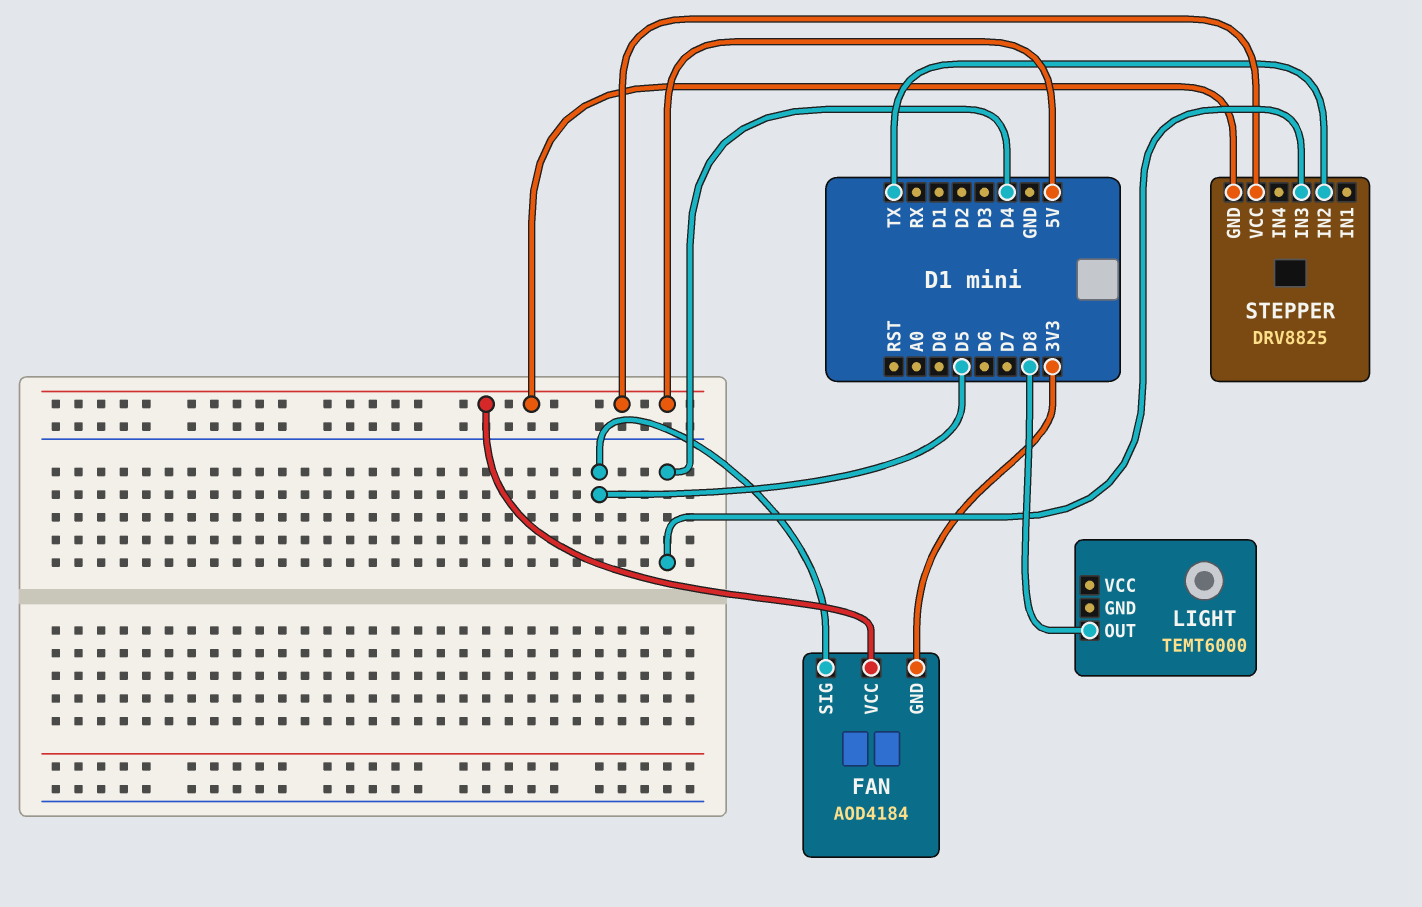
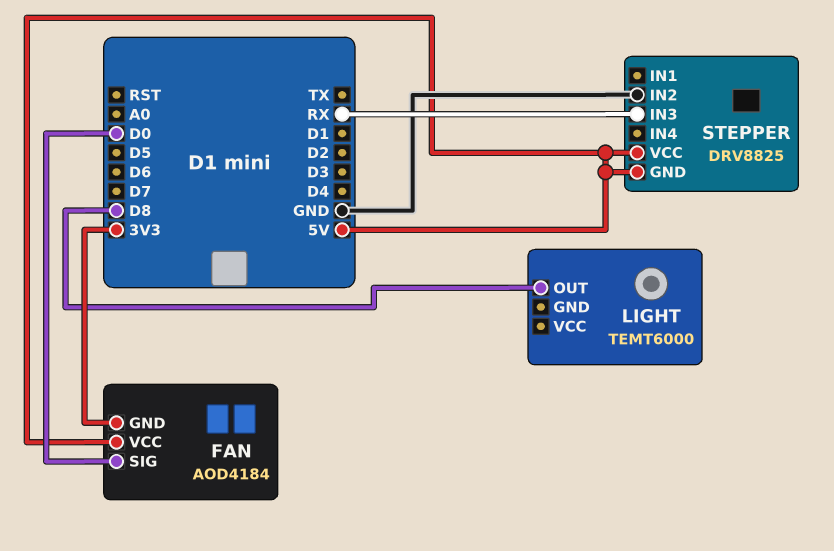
FAN pin SIG: D5 -> D0
STEPPER pin IN2: TX -> GND
STEPPER pin IN3: D4 -> RX

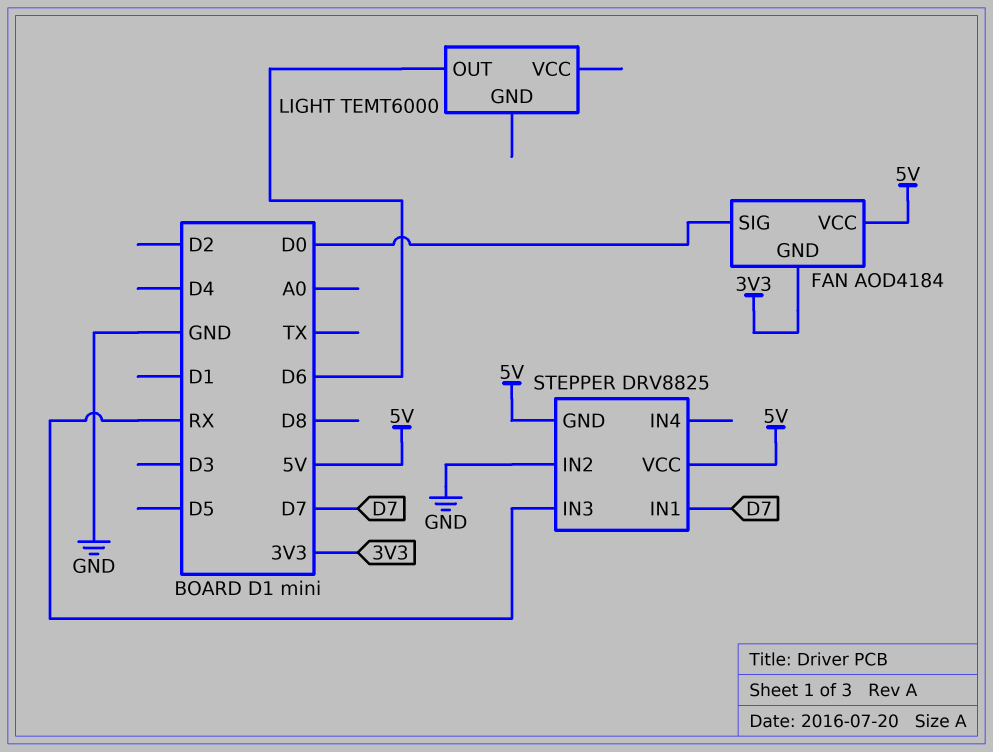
LIGHT pin OUT: D8 -> D6
STEPPER pin IN1: none -> D7

